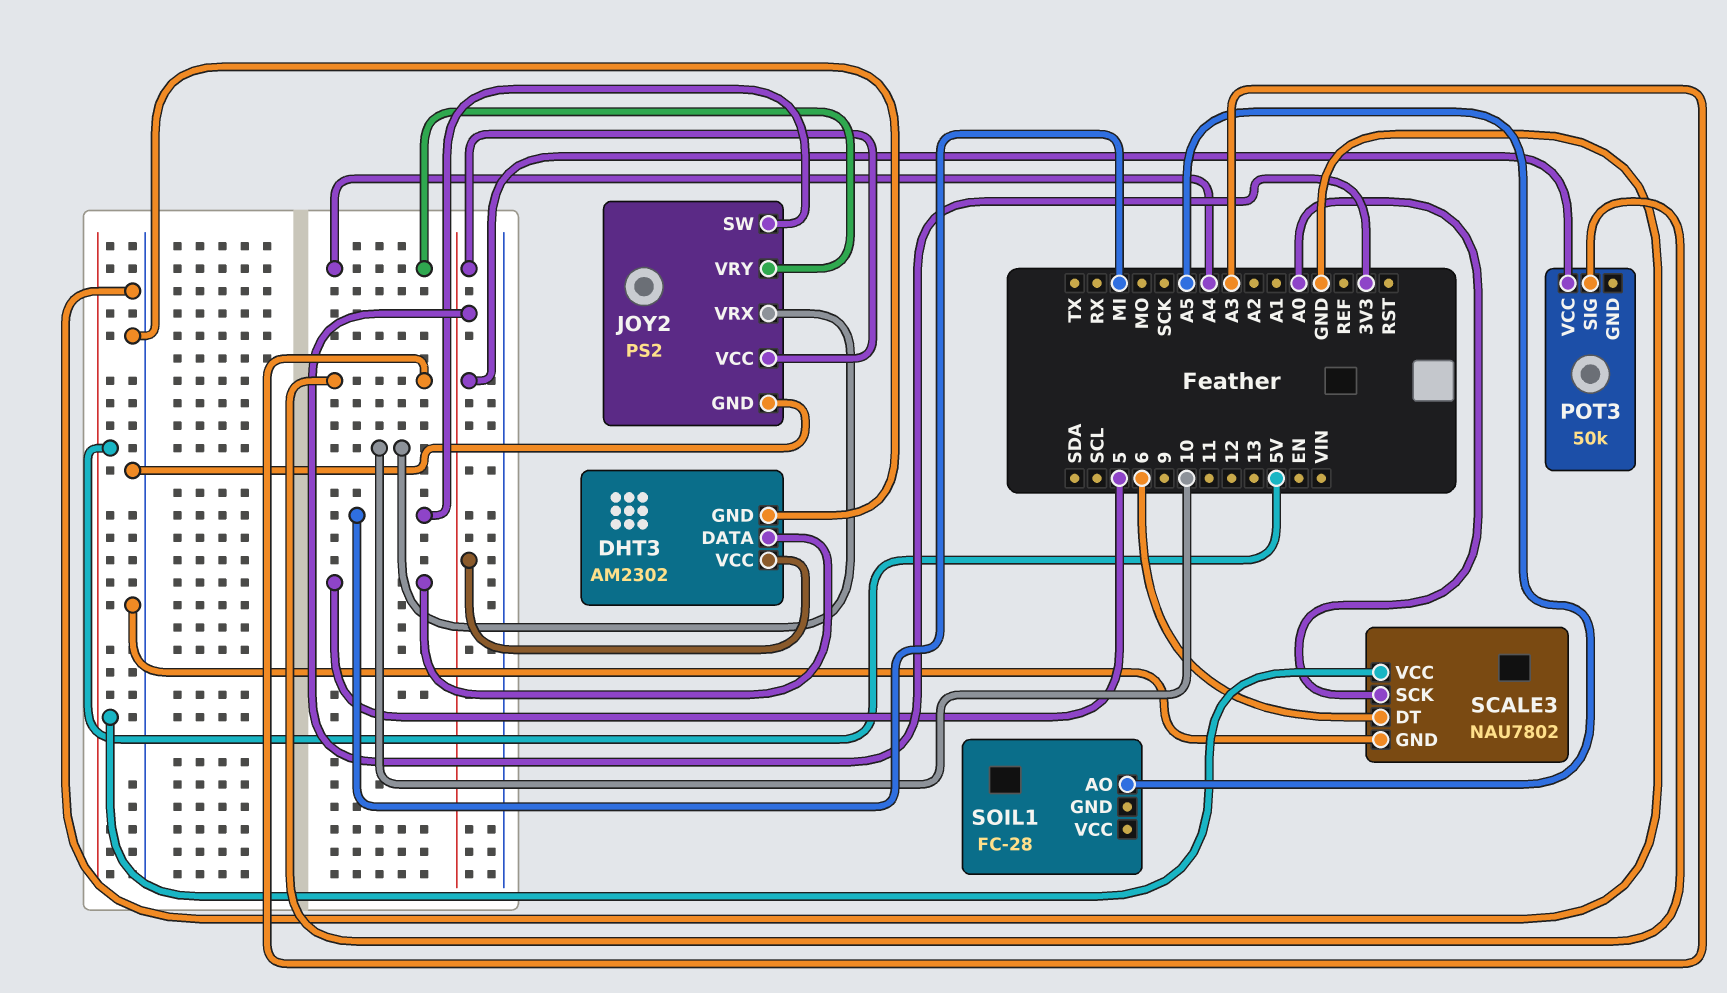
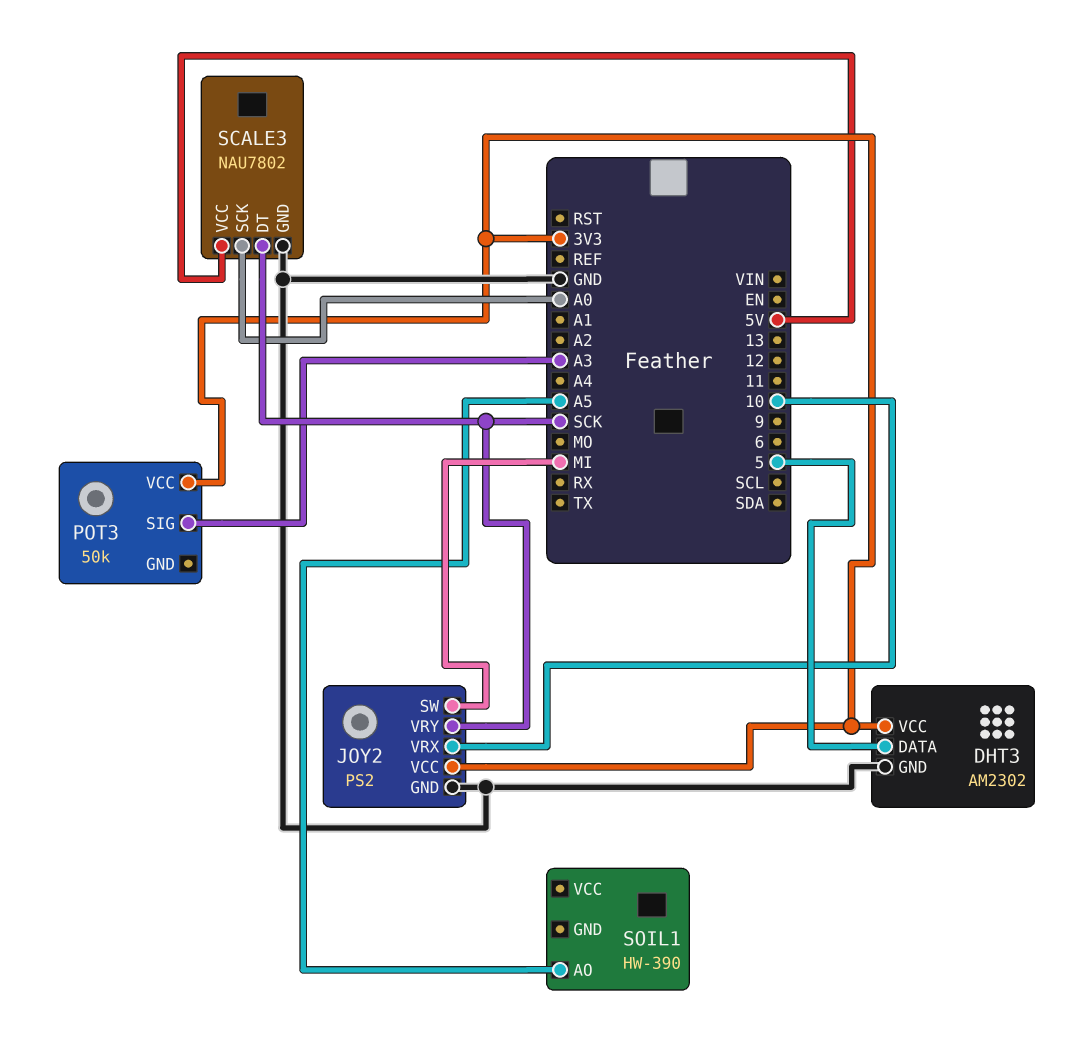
JOY2 pin VRY: A4 -> SCK
SCALE3 pin DT: 6 -> SCK
SOIL1: FC-28 -> HW-390

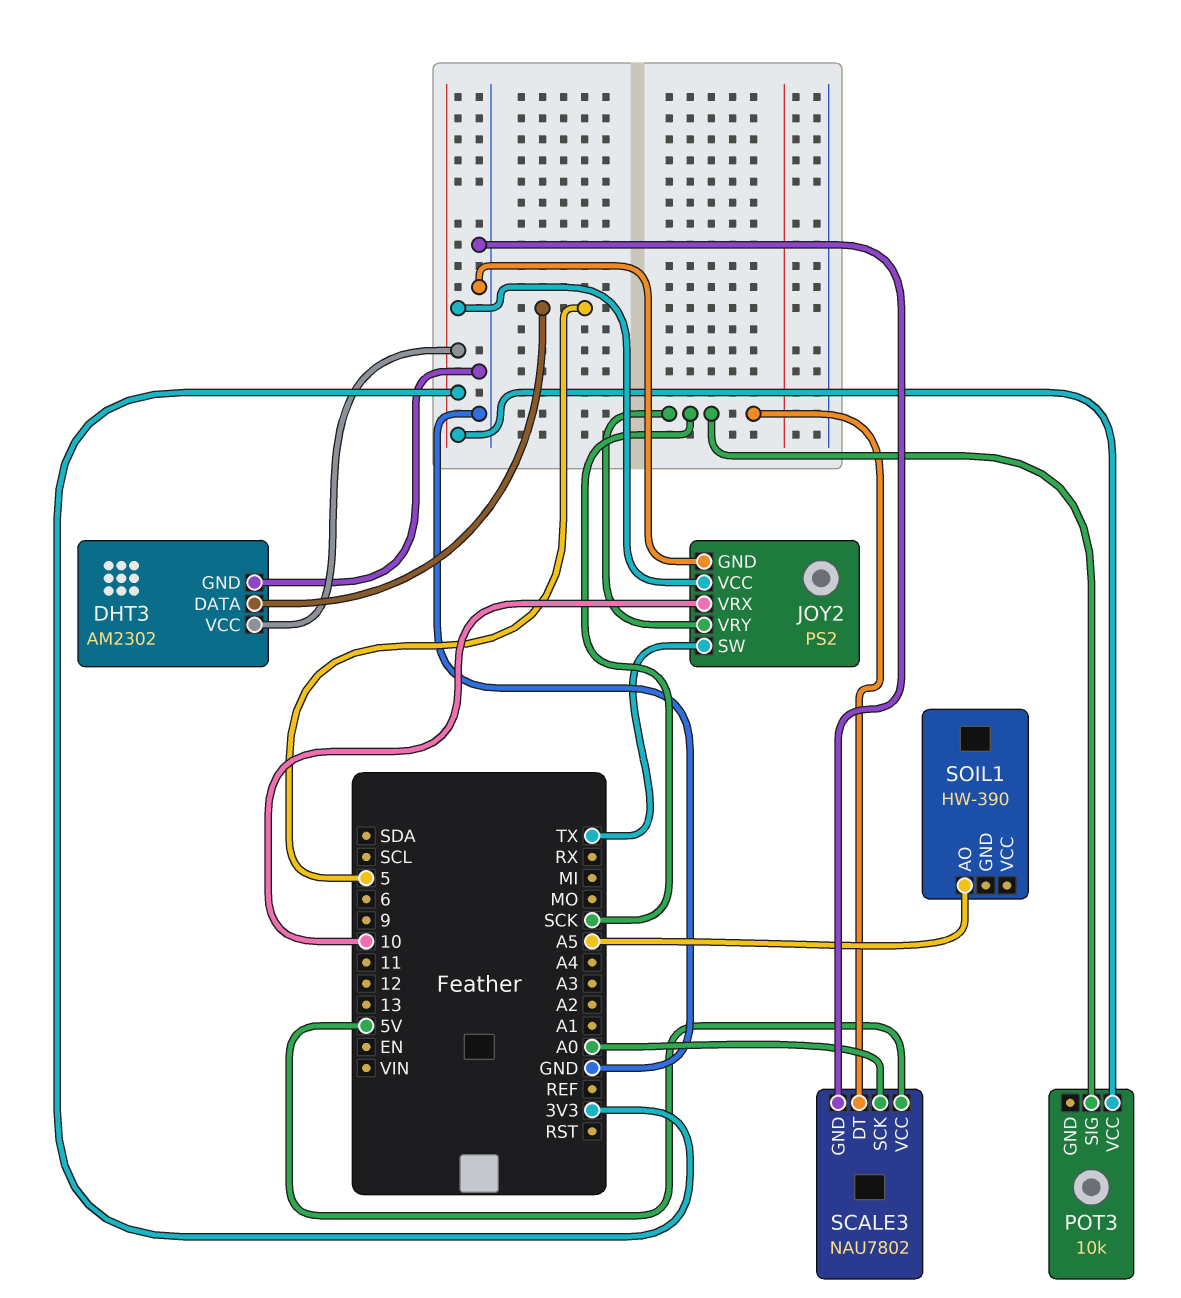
JOY2 pin SW: MI -> TX
POT3: 50k -> 10k
POT3 pin SIG: A3 -> SCK

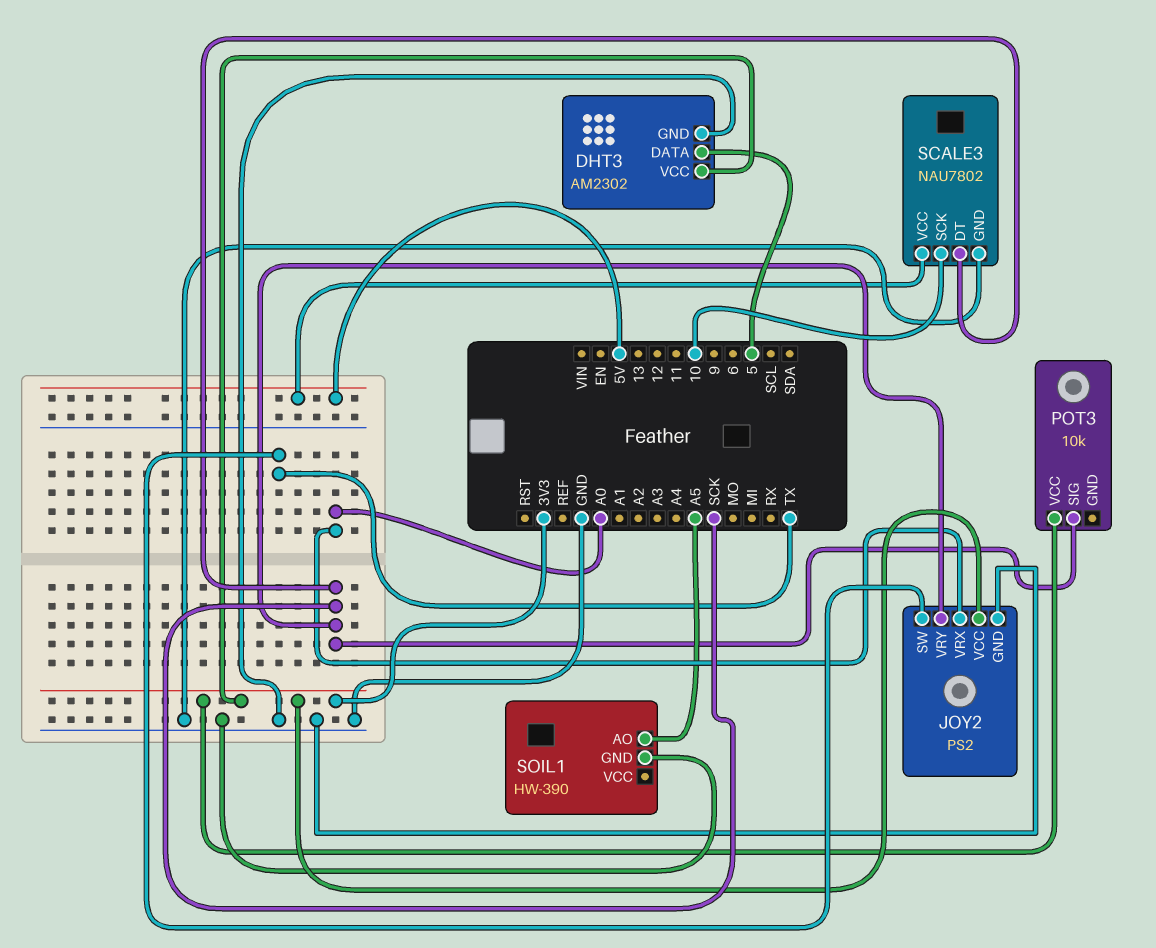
JOY2 pin VRX: 10 -> A0
SCALE3 pin SCK: A0 -> 10
SOIL1 pin GND: none -> GND

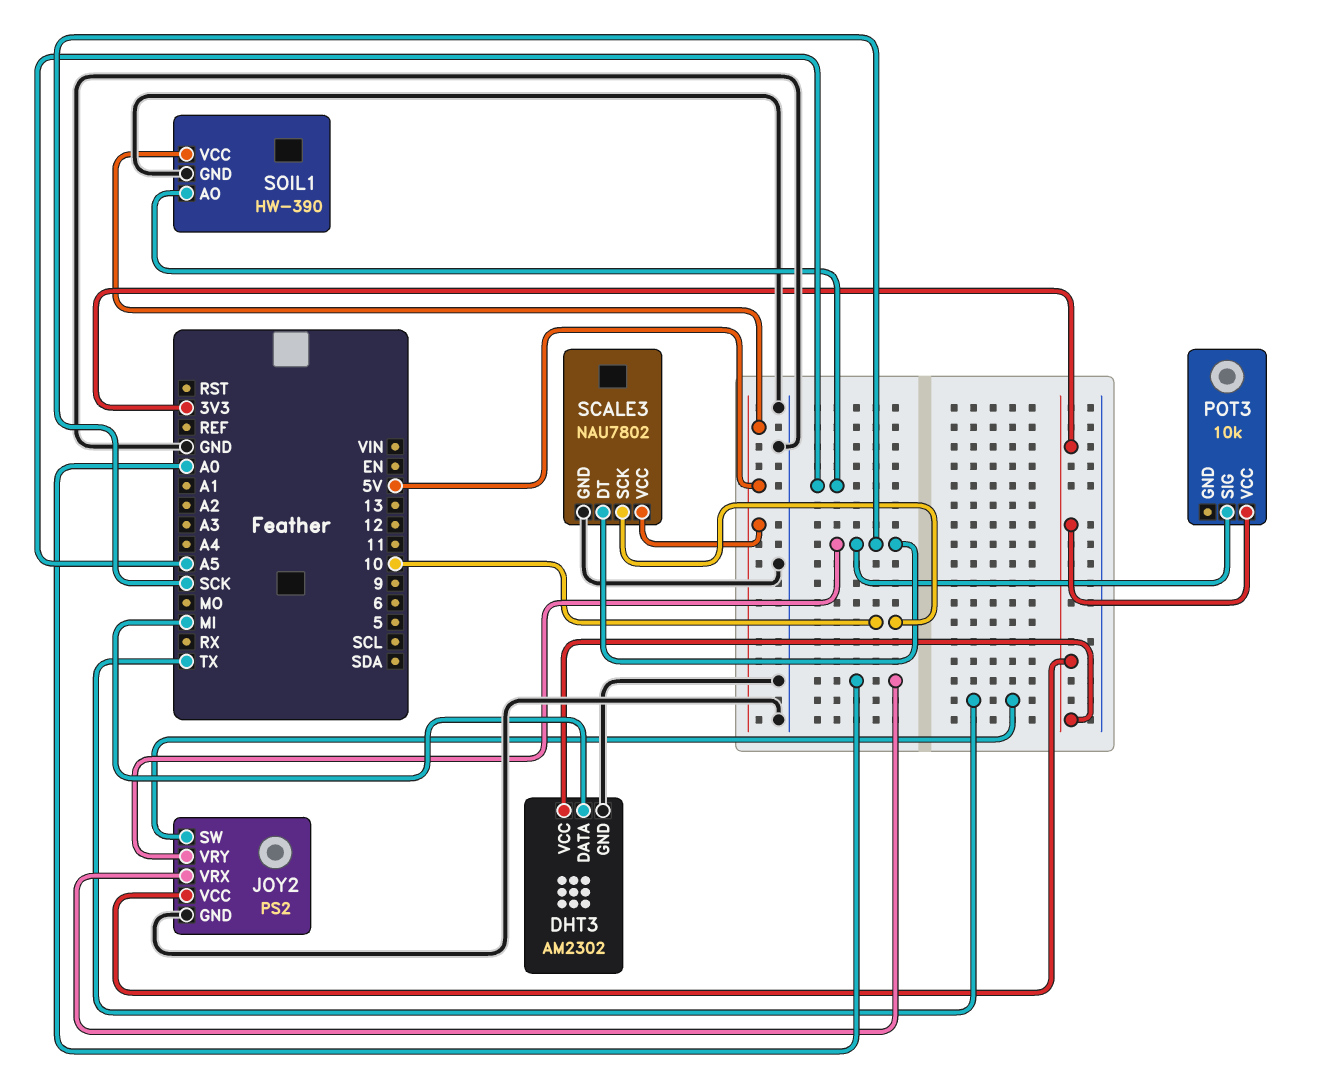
DHT3 pin DATA: 5 -> MI
SOIL1 pin VCC: none -> 5V

